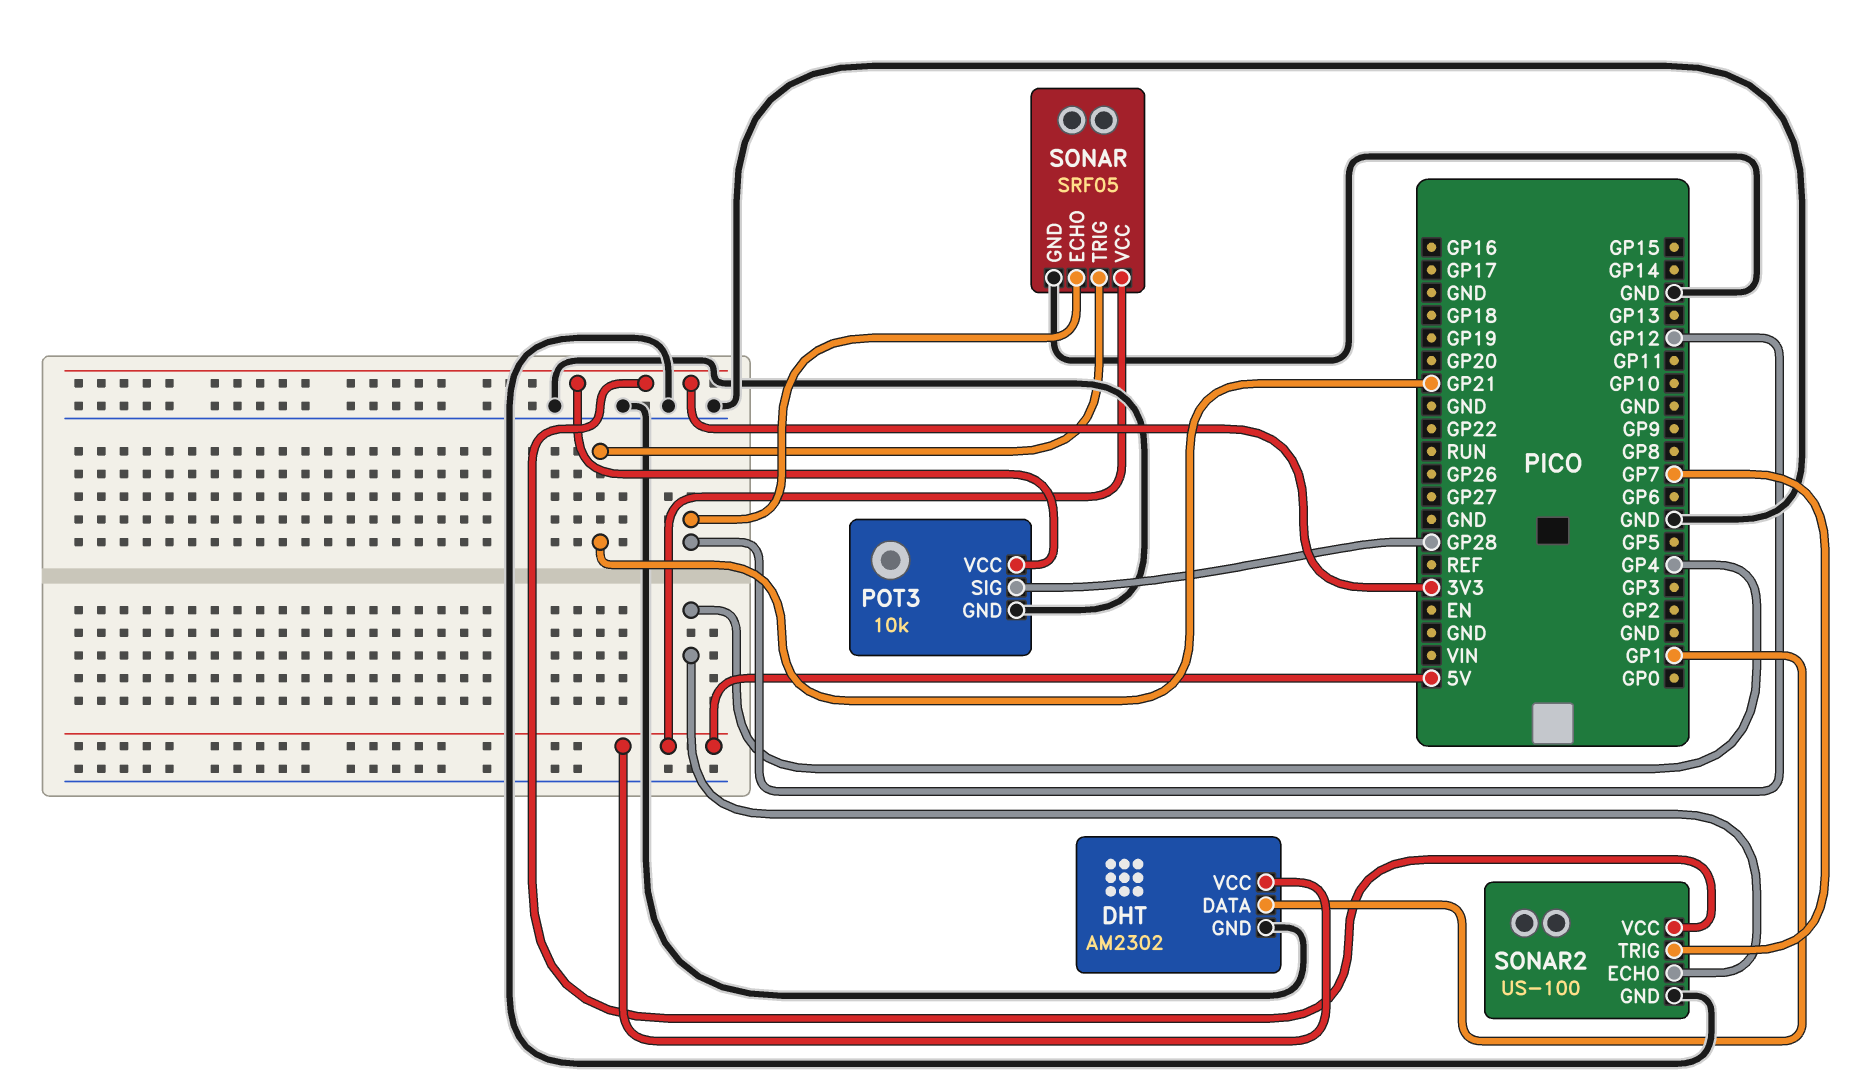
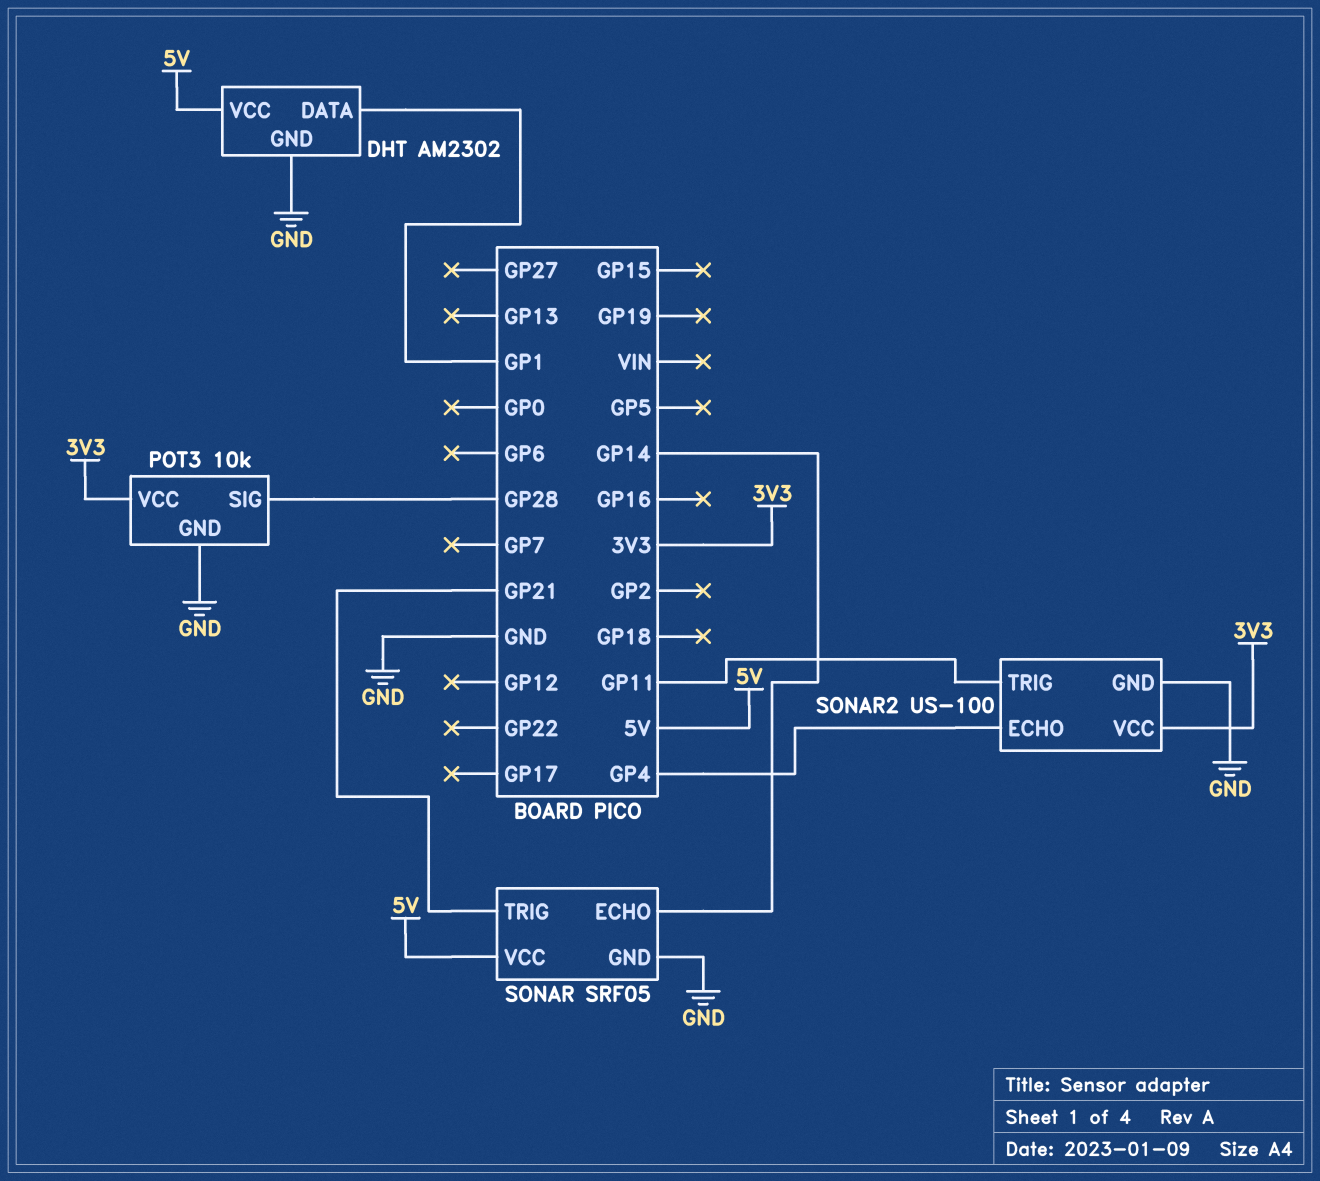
SONAR pin ECHO: GP12 -> GP14
SONAR2 pin TRIG: GP7 -> GP11

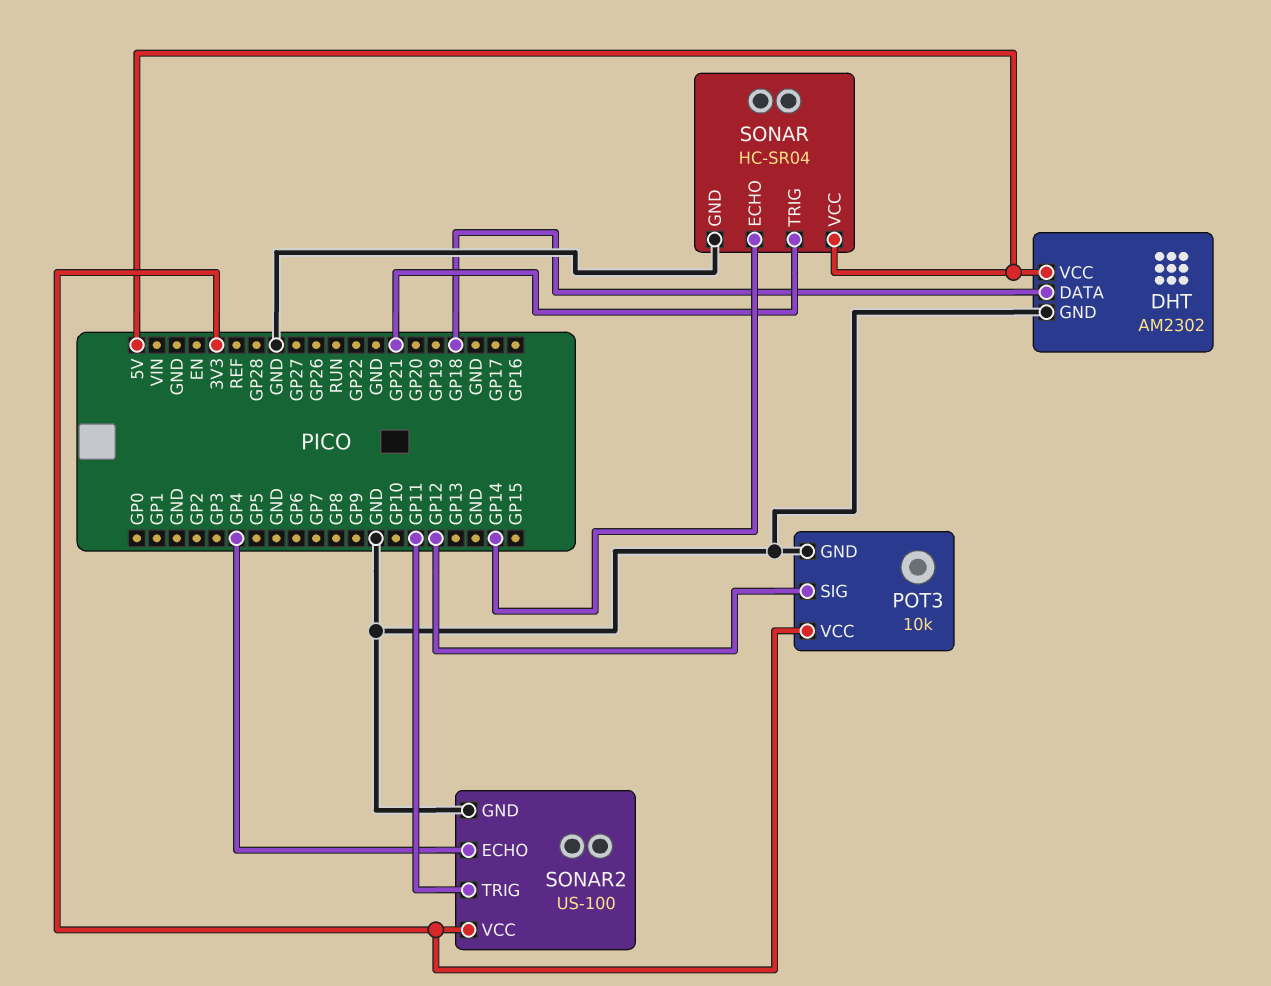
DHT pin DATA: GP1 -> GP18
POT3 pin SIG: GP28 -> GP12
SONAR: SRF05 -> HC-SR04

